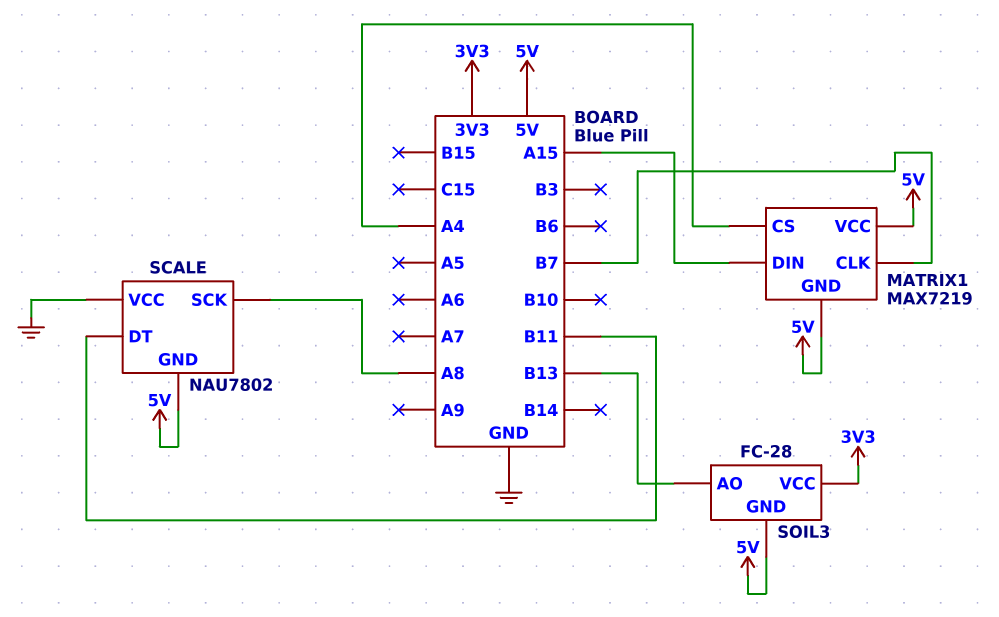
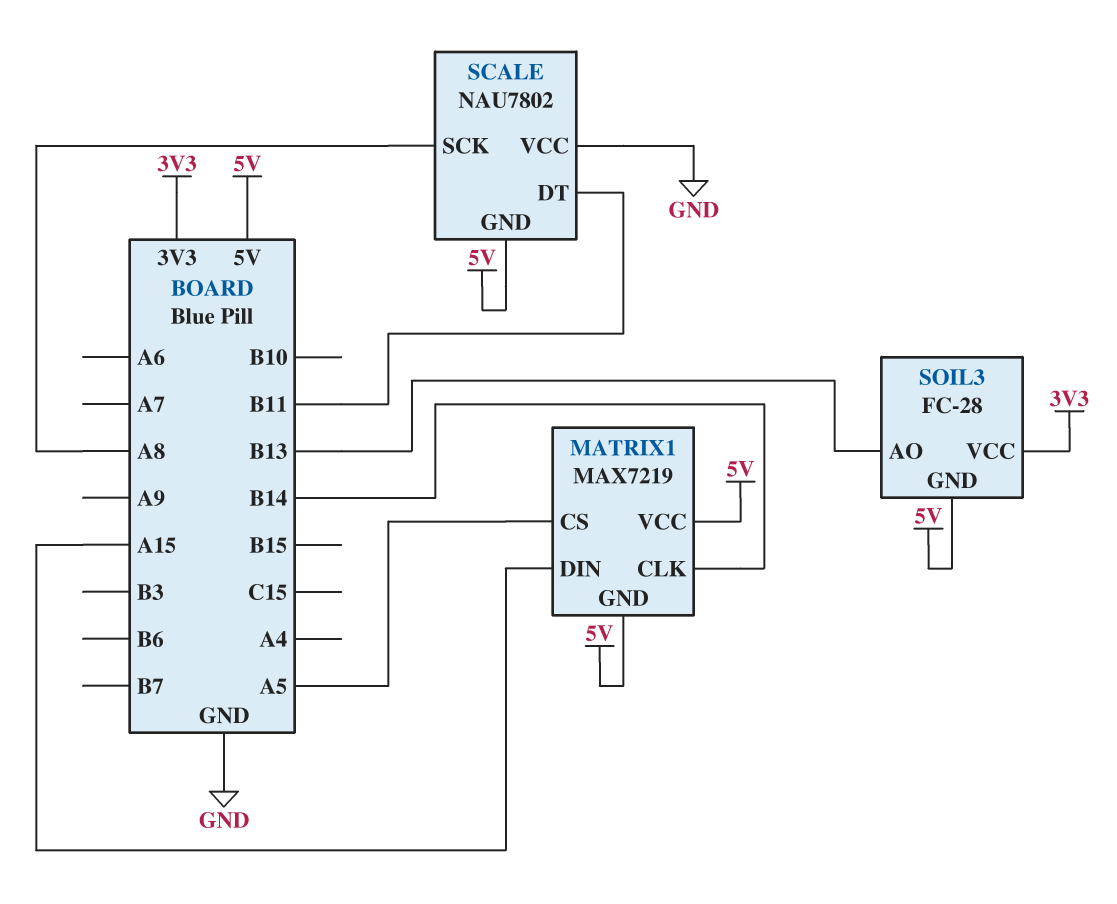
MATRIX1 pin CLK: B7 -> B14
MATRIX1 pin CS: A4 -> A5

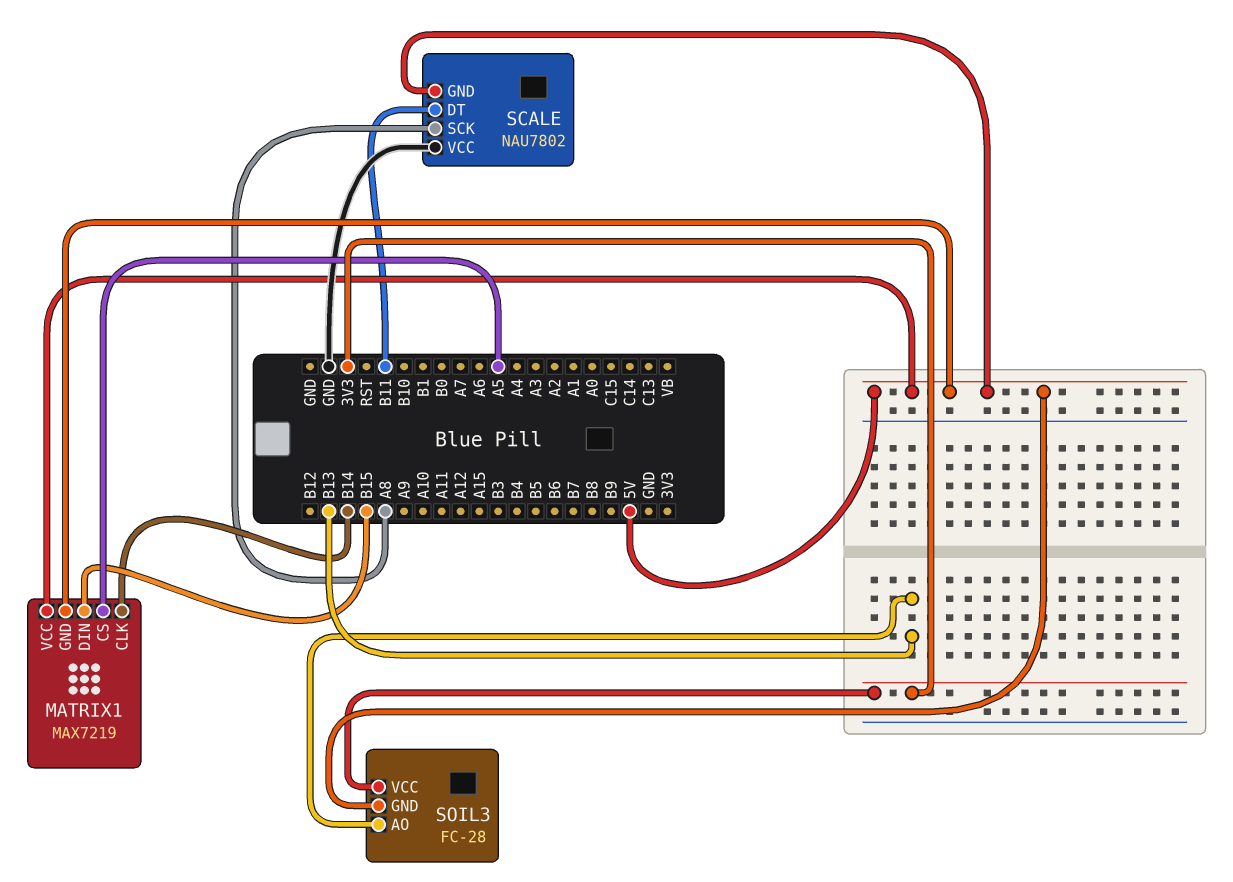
MATRIX1 pin DIN: A15 -> B15

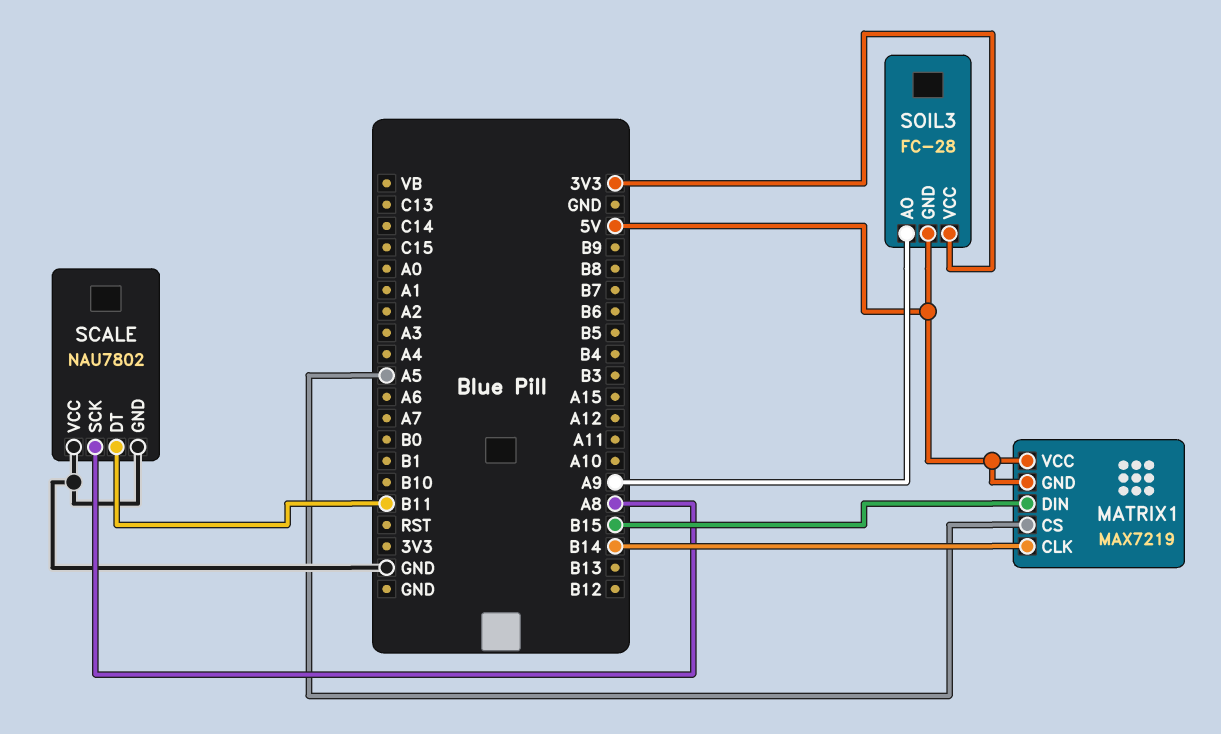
SCALE pin GND: 5V -> GND
SOIL3 pin AO: B13 -> A9

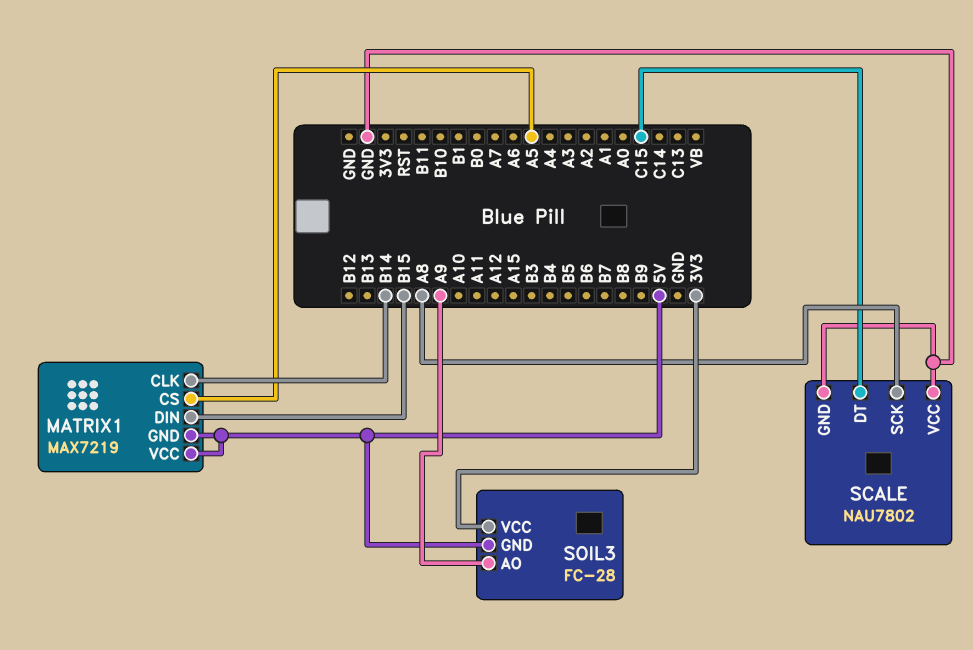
SCALE pin DT: B11 -> C15

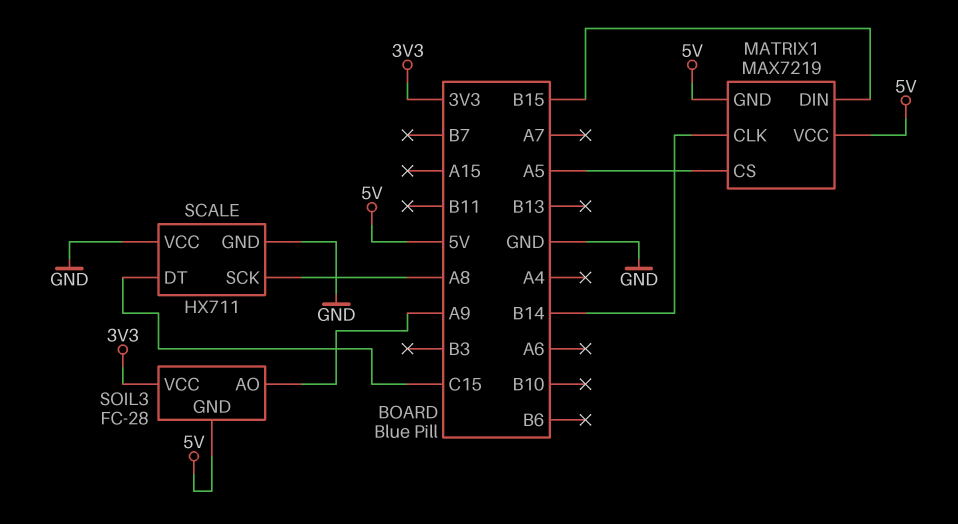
SCALE: NAU7802 -> HX711

